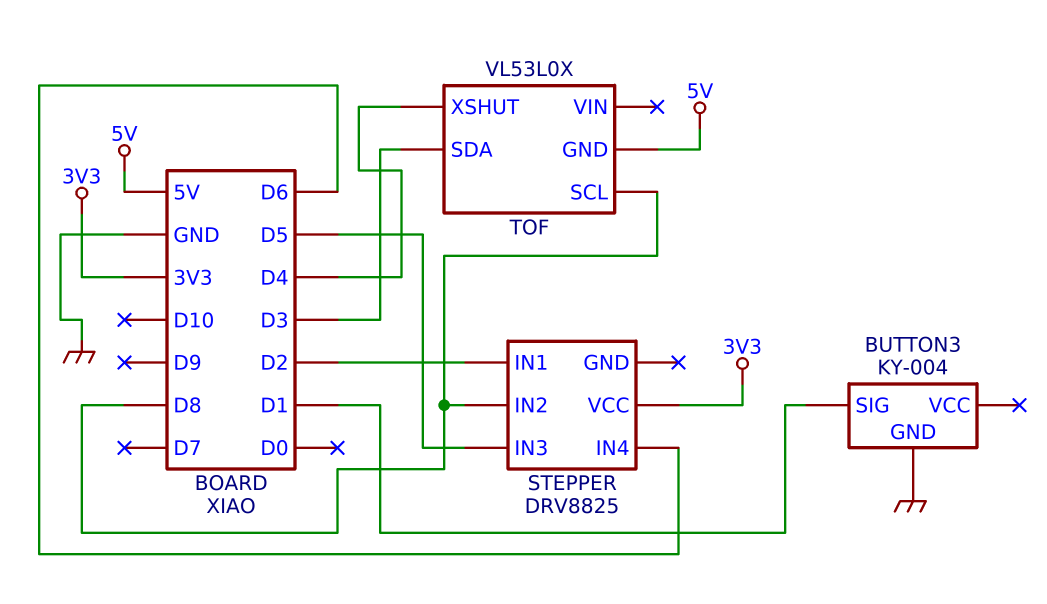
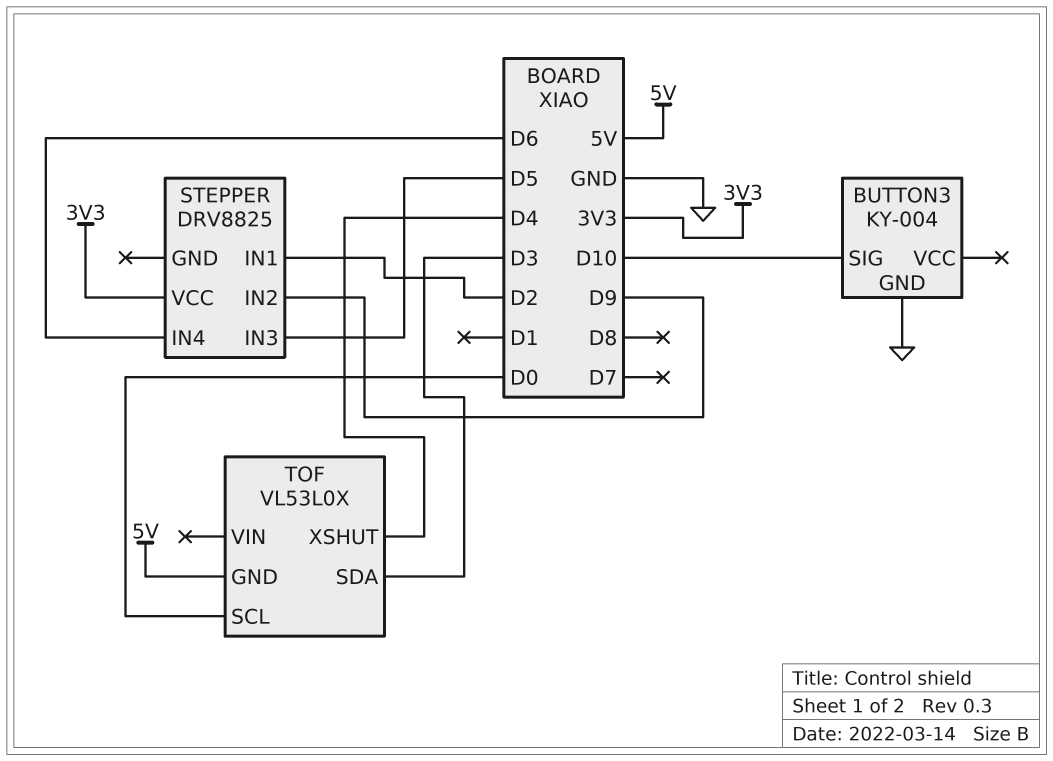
BUTTON3 pin SIG: D1 -> D10
STEPPER pin IN2: D8 -> D9
TOF pin SCL: D8 -> D0

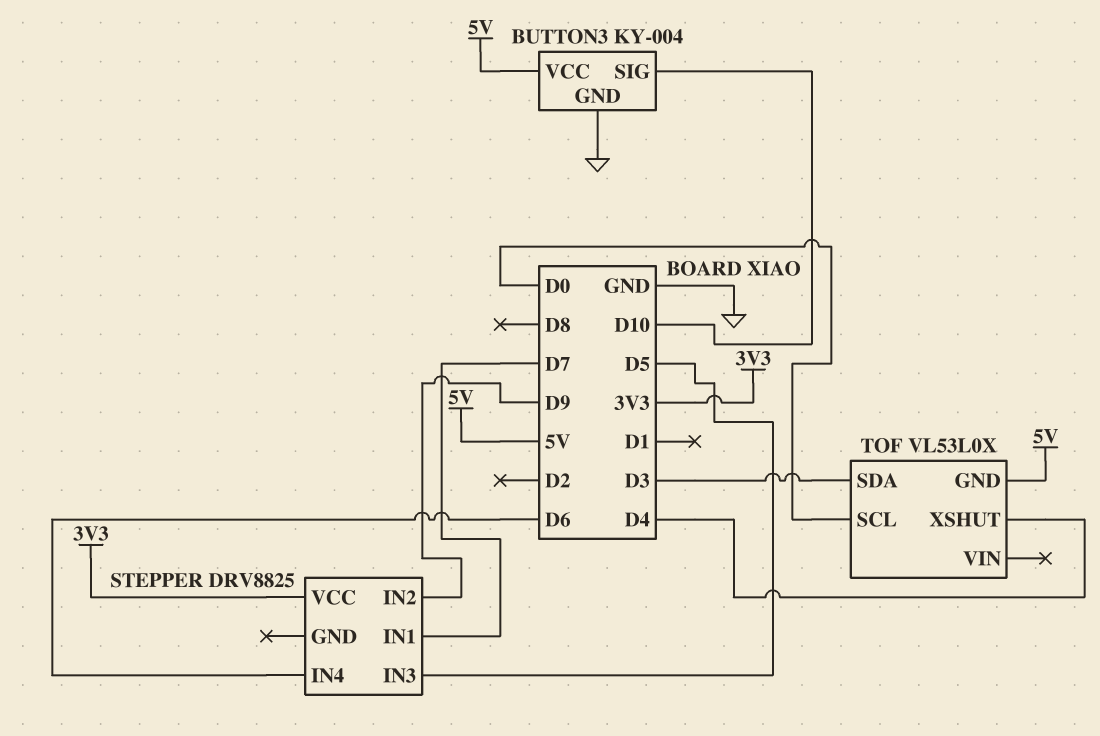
BUTTON3 pin VCC: none -> 5V
STEPPER pin IN1: D2 -> D7

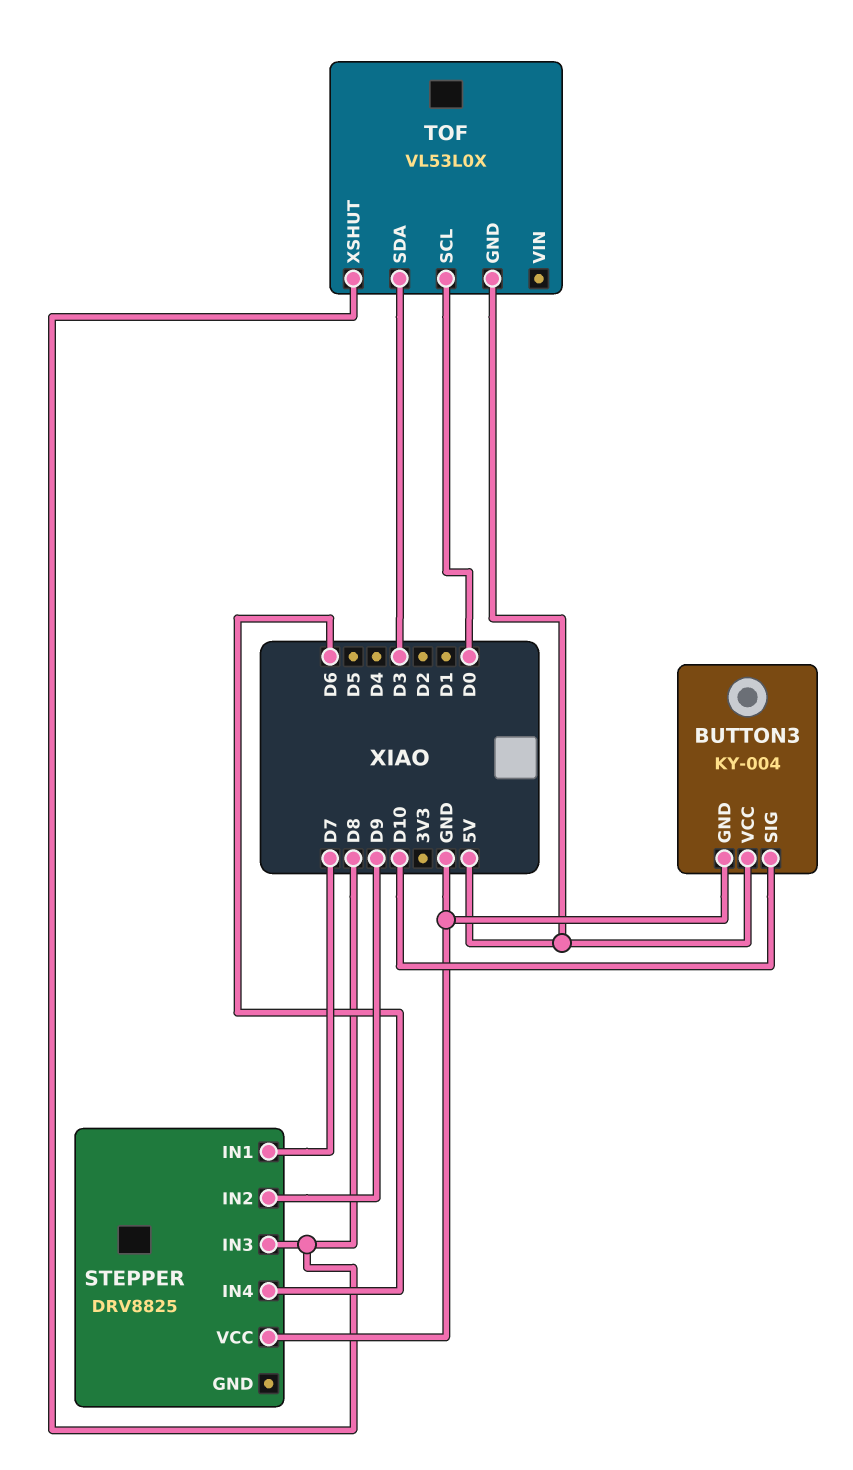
STEPPER pin IN3: D5 -> D8
STEPPER pin VCC: 3V3 -> GND
TOF pin XSHUT: D4 -> D8

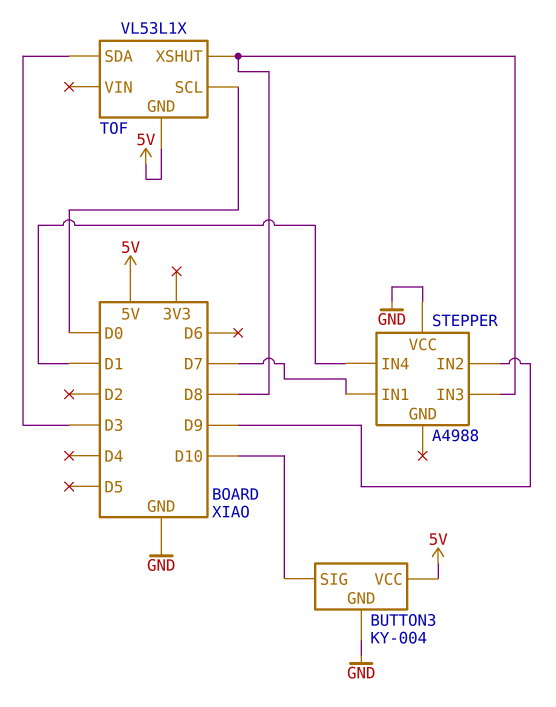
STEPPER: DRV8825 -> A4988
STEPPER pin IN4: D6 -> D1
TOF: VL53L0X -> VL53L1X

